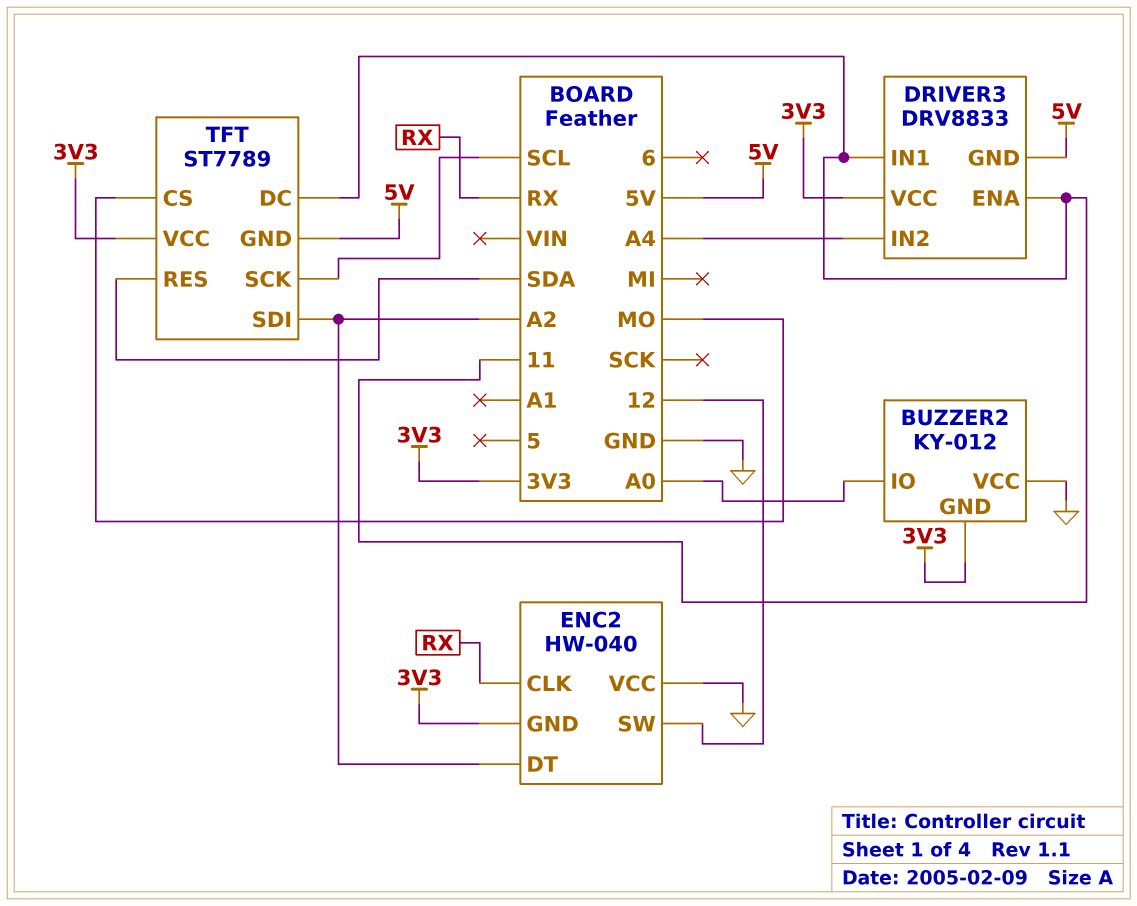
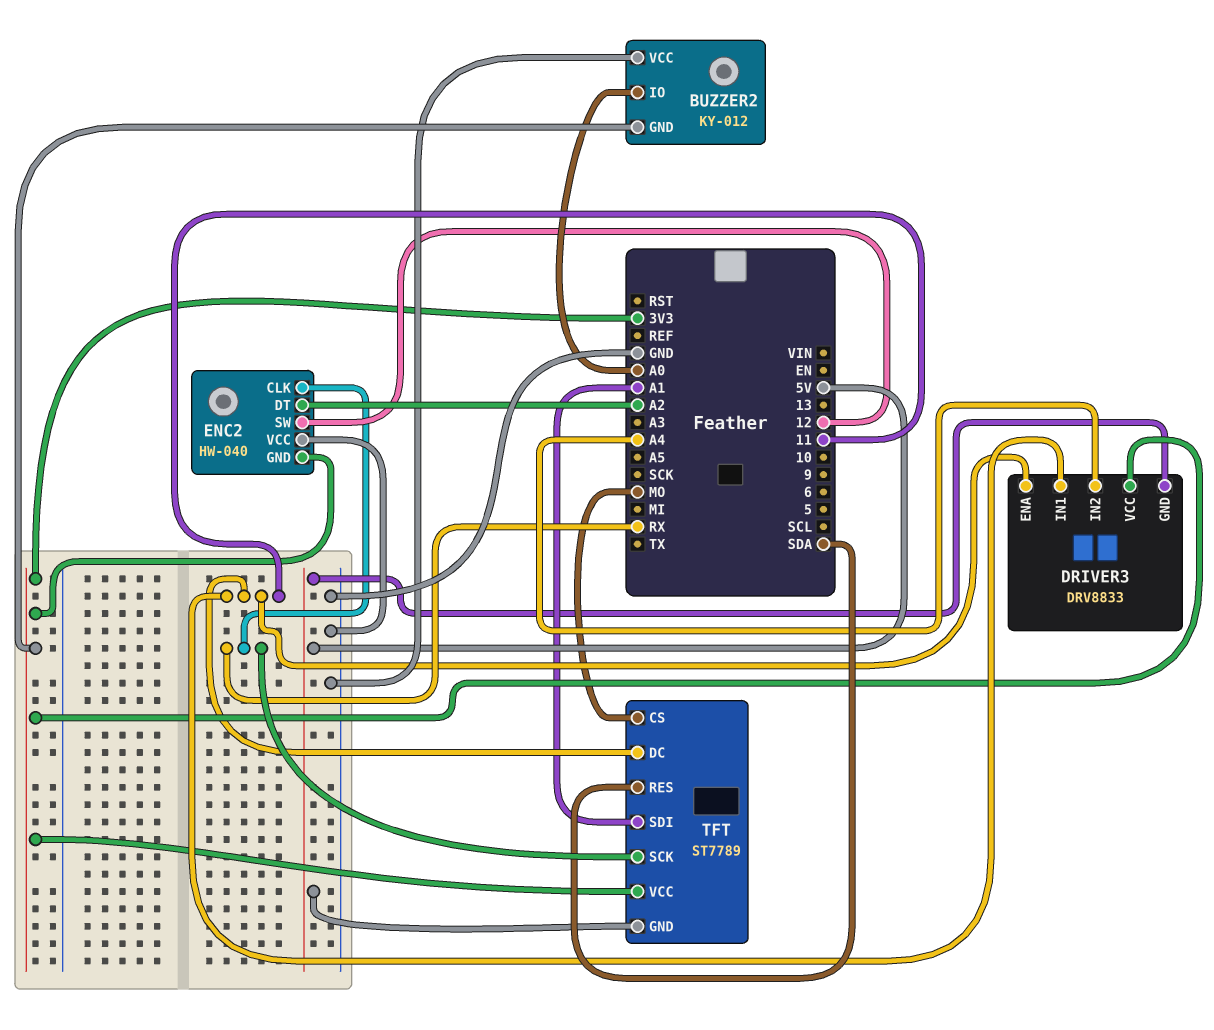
TFT pin SCK: SCL -> RX
TFT pin SDI: A2 -> A1

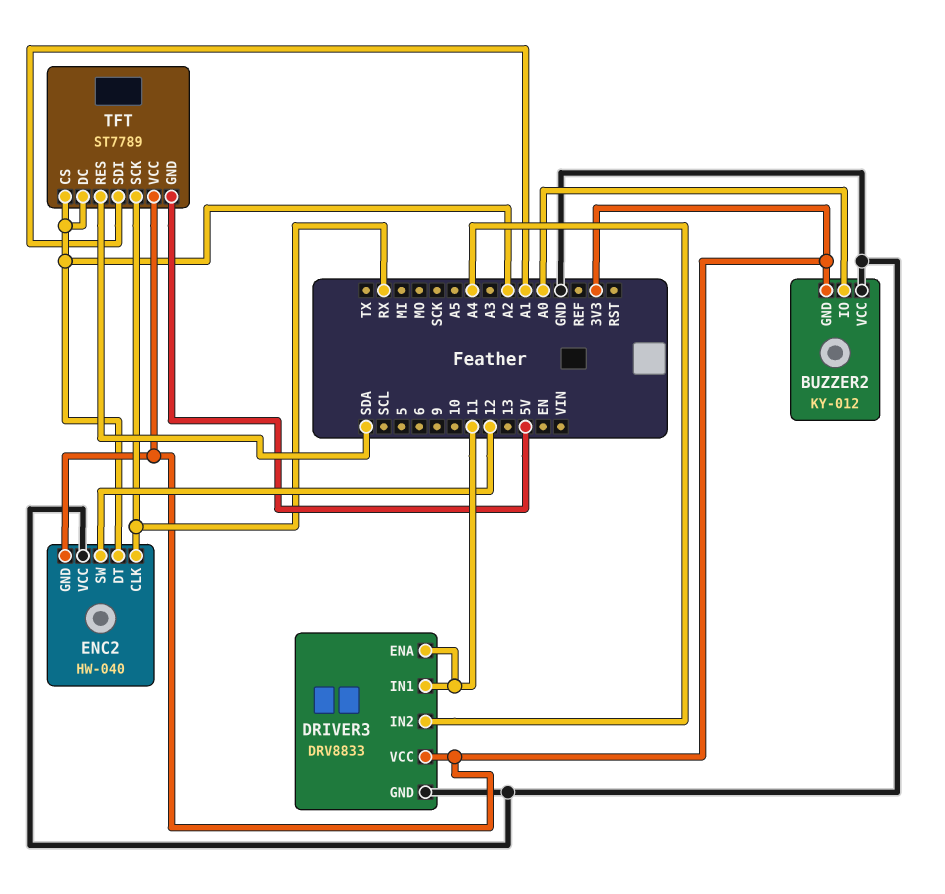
DRIVER3 pin GND: 5V -> GND
TFT pin CS: MO -> A2
TFT pin DC: 11 -> A2

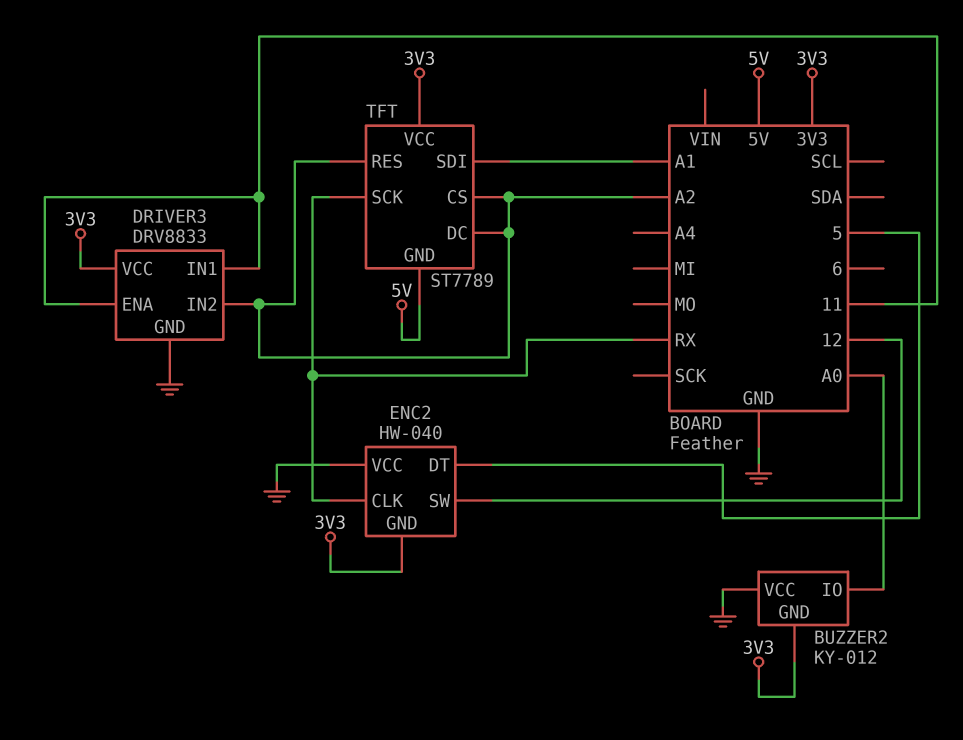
DRIVER3 pin IN2: A4 -> A2
ENC2 pin DT: A2 -> 5
TFT pin RES: SDA -> A2

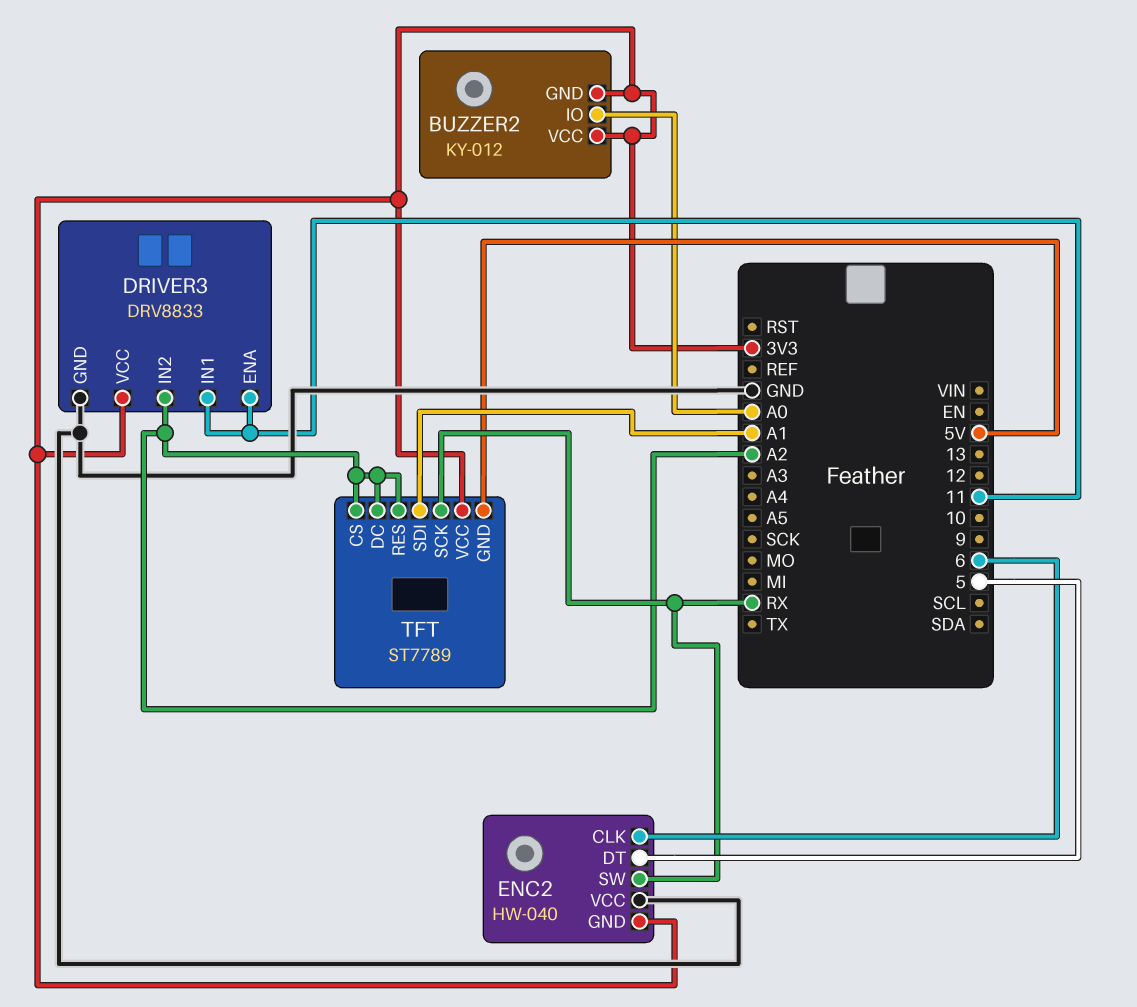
BUZZER2 pin VCC: GND -> 3V3
ENC2 pin CLK: RX -> 6
ENC2 pin SW: 12 -> RX

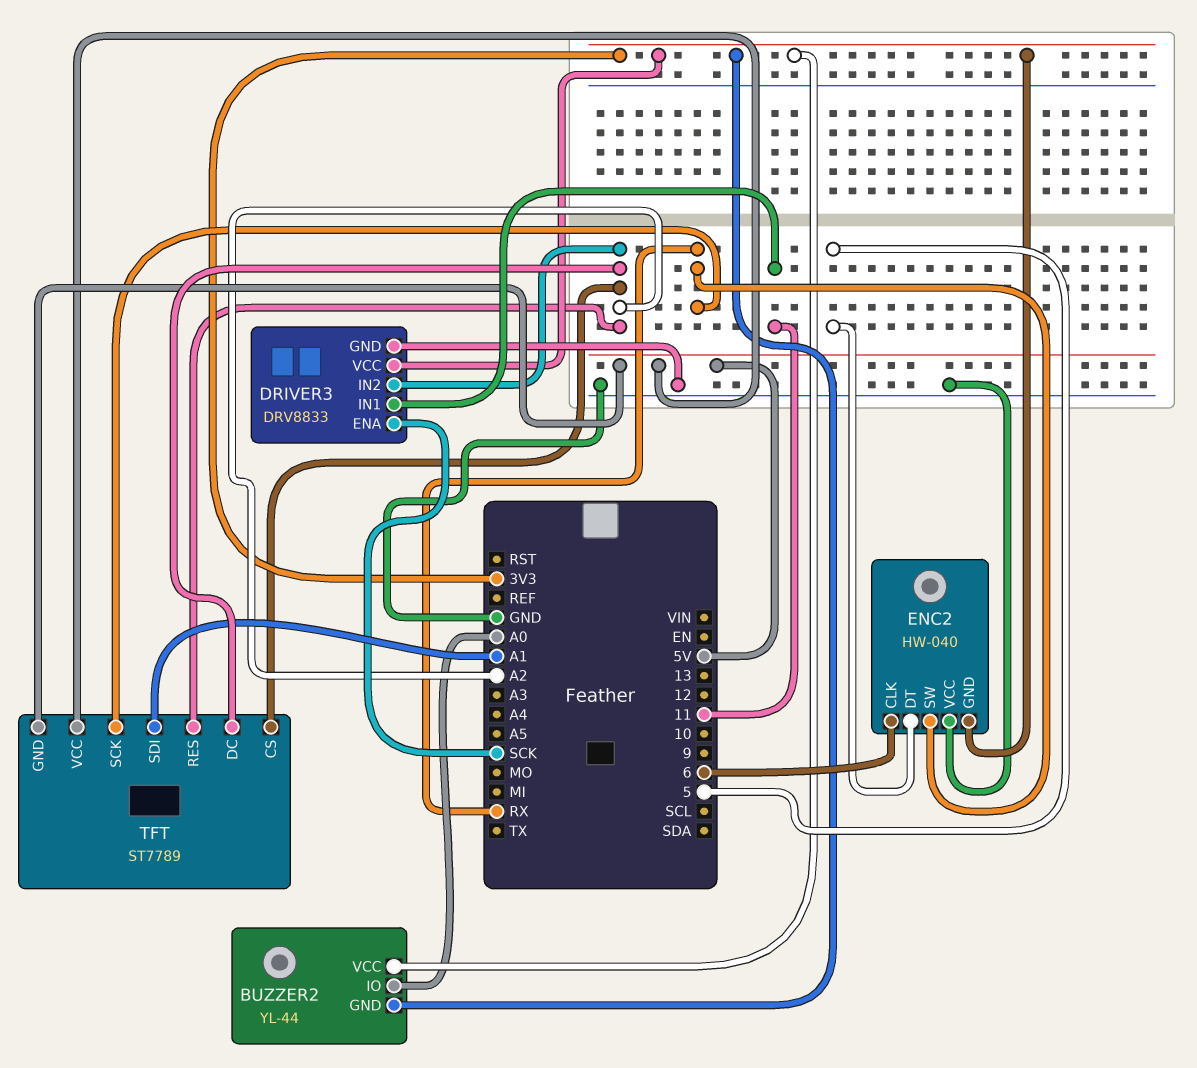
BUZZER2: KY-012 -> YL-44
DRIVER3 pin ENA: 11 -> SCK
TFT pin VCC: 3V3 -> 5V

